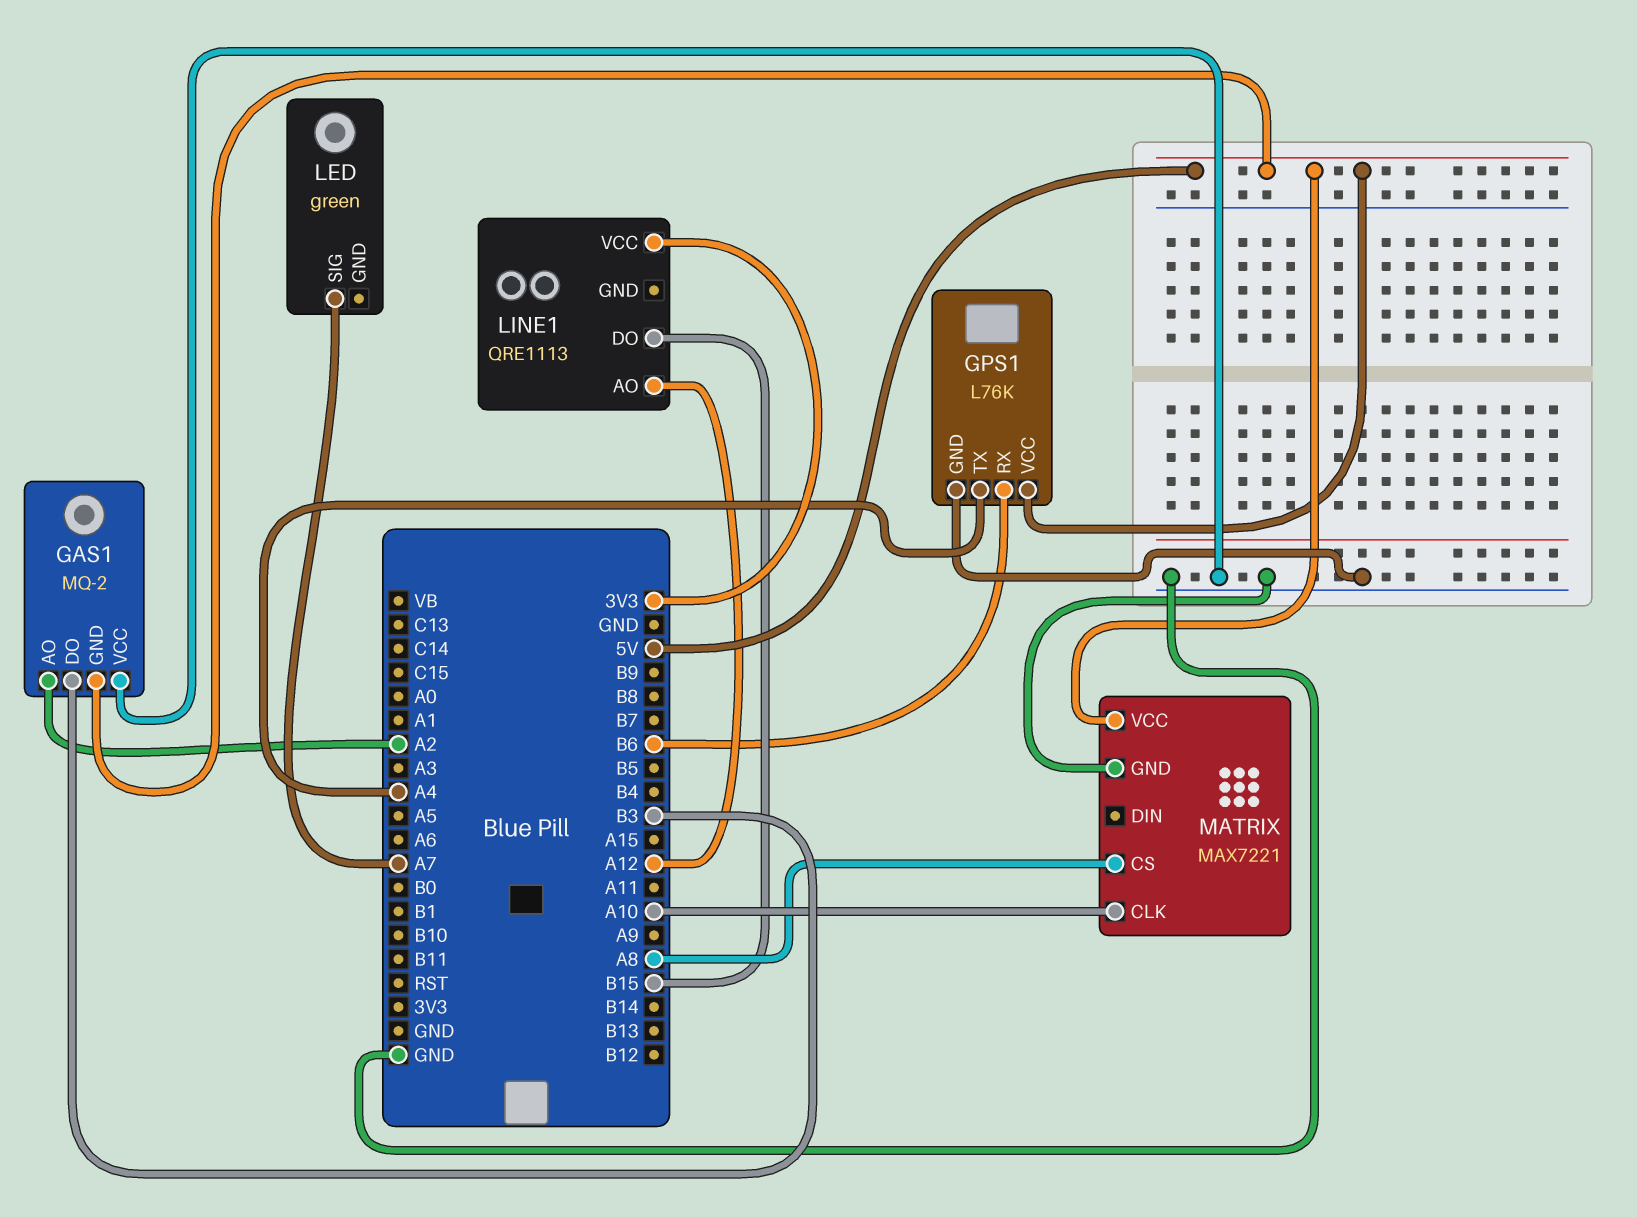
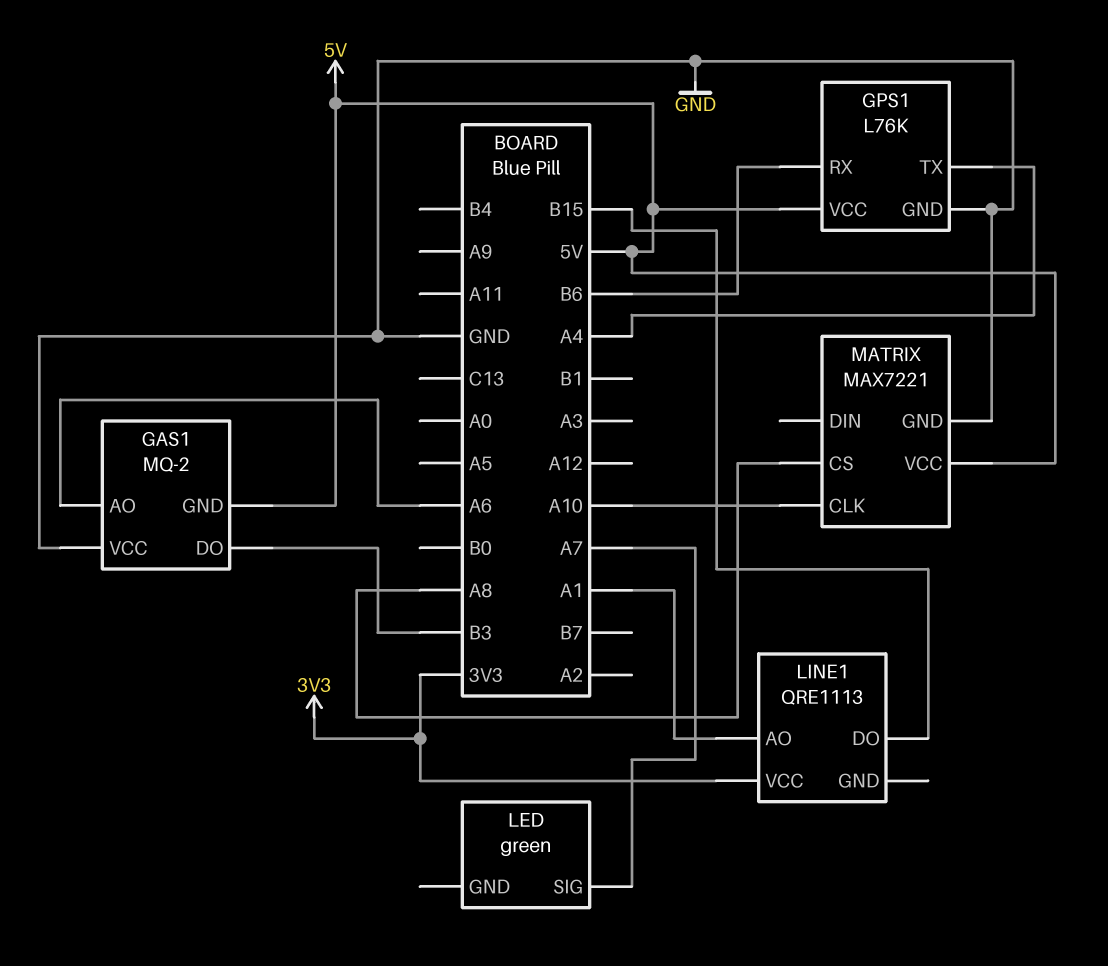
GAS1 pin AO: A2 -> A6
LINE1 pin AO: A12 -> A1

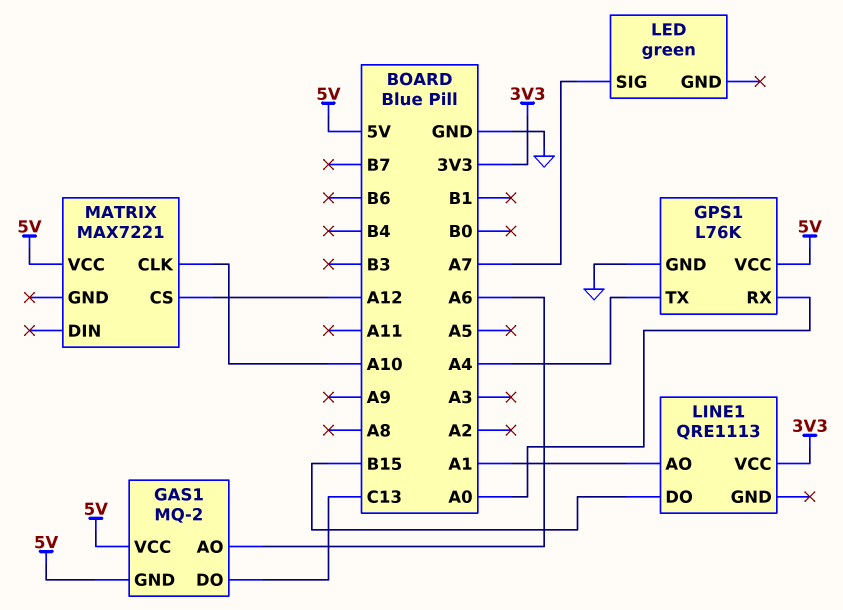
GAS1 pin DO: B3 -> C13
GAS1 pin VCC: GND -> 5V
GPS1 pin RX: B6 -> A0
MATRIX pin CS: A8 -> A12
MATRIX pin GND: GND -> none

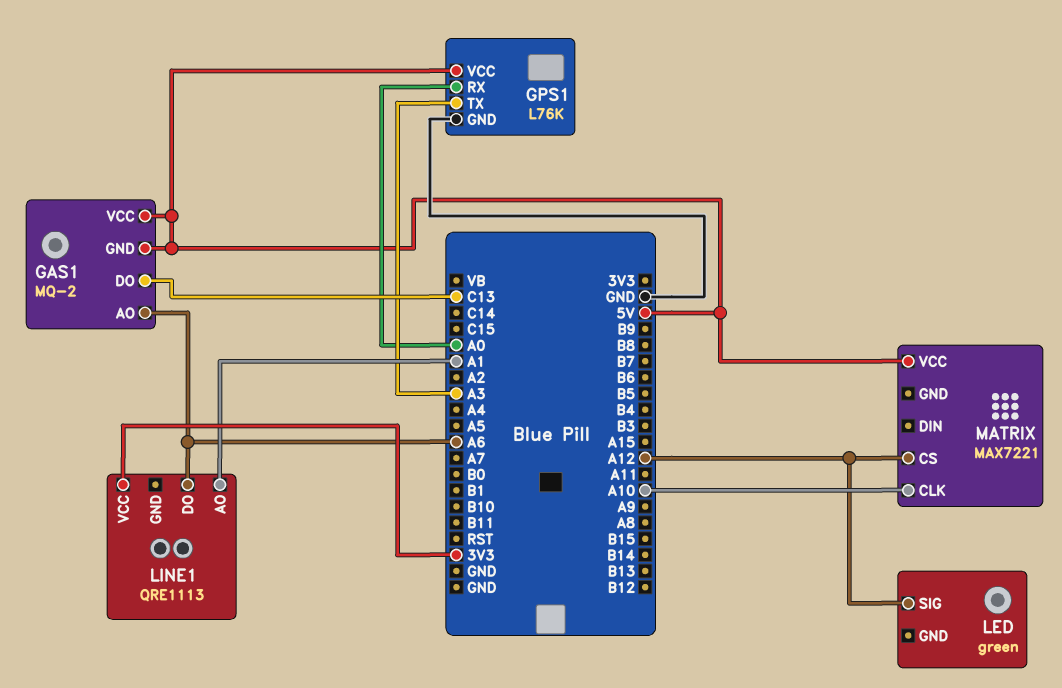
GPS1 pin TX: A4 -> A3
LED pin SIG: A7 -> A12
LINE1 pin DO: B15 -> A6

